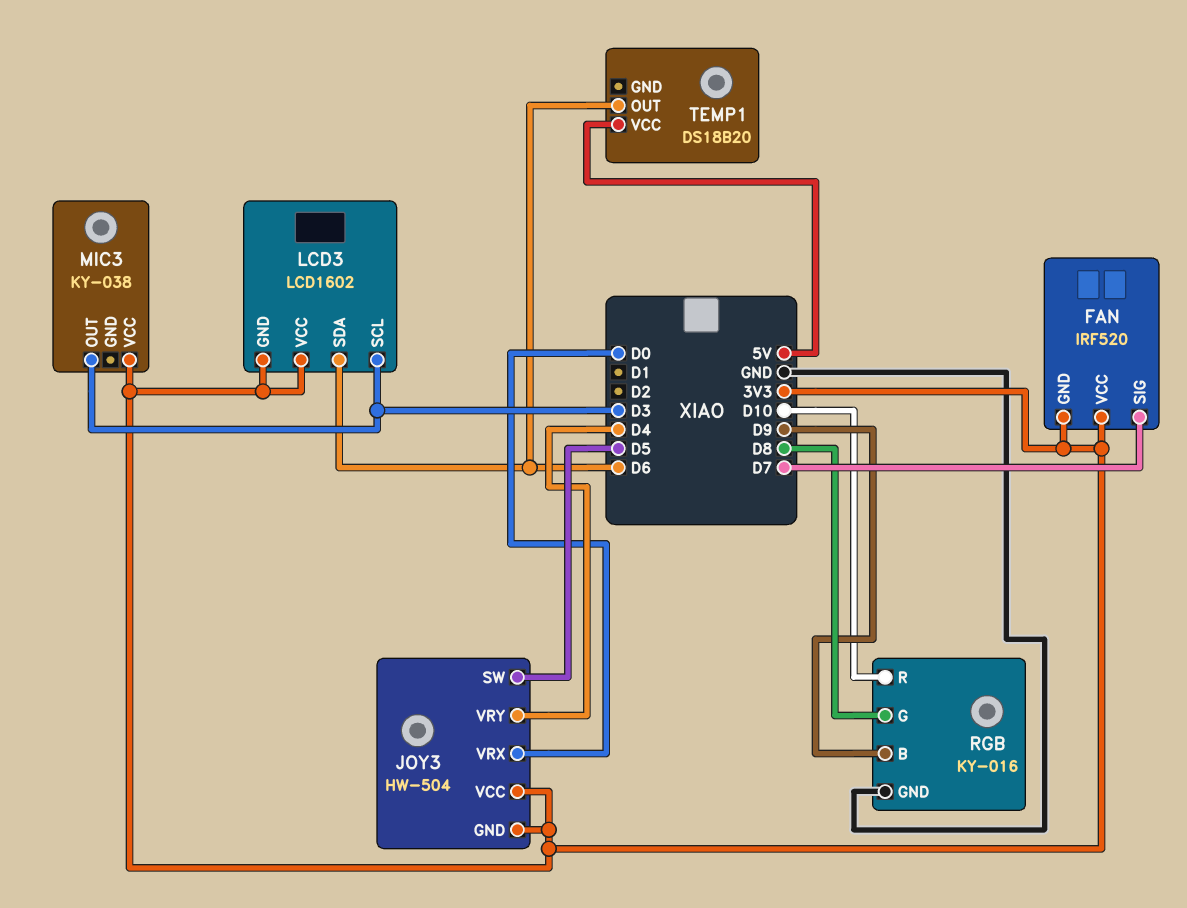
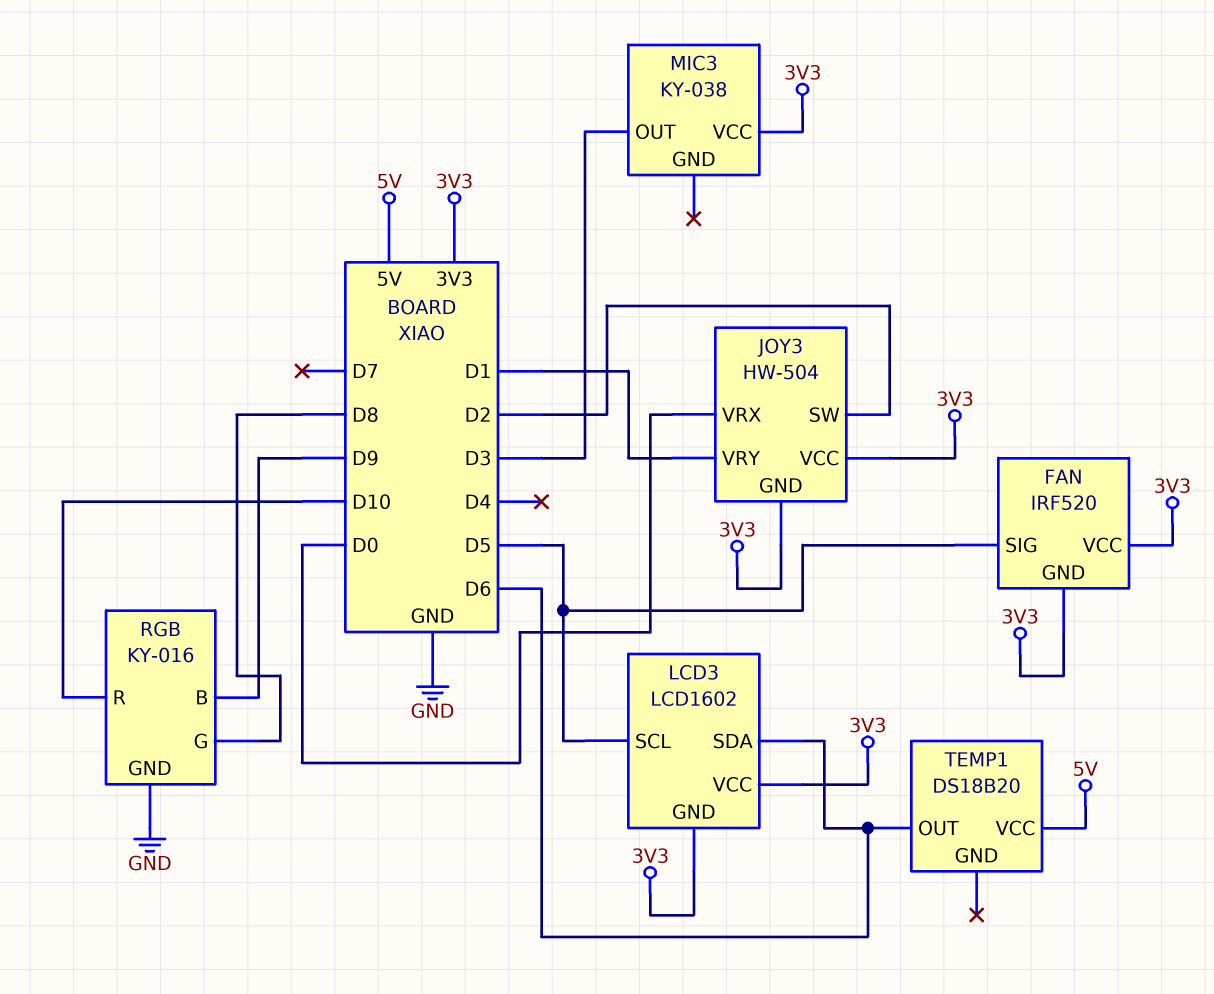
FAN pin SIG: D7 -> D5
JOY3 pin SW: D5 -> D2
JOY3 pin VRY: D4 -> D1
LCD3 pin SCL: D3 -> D5

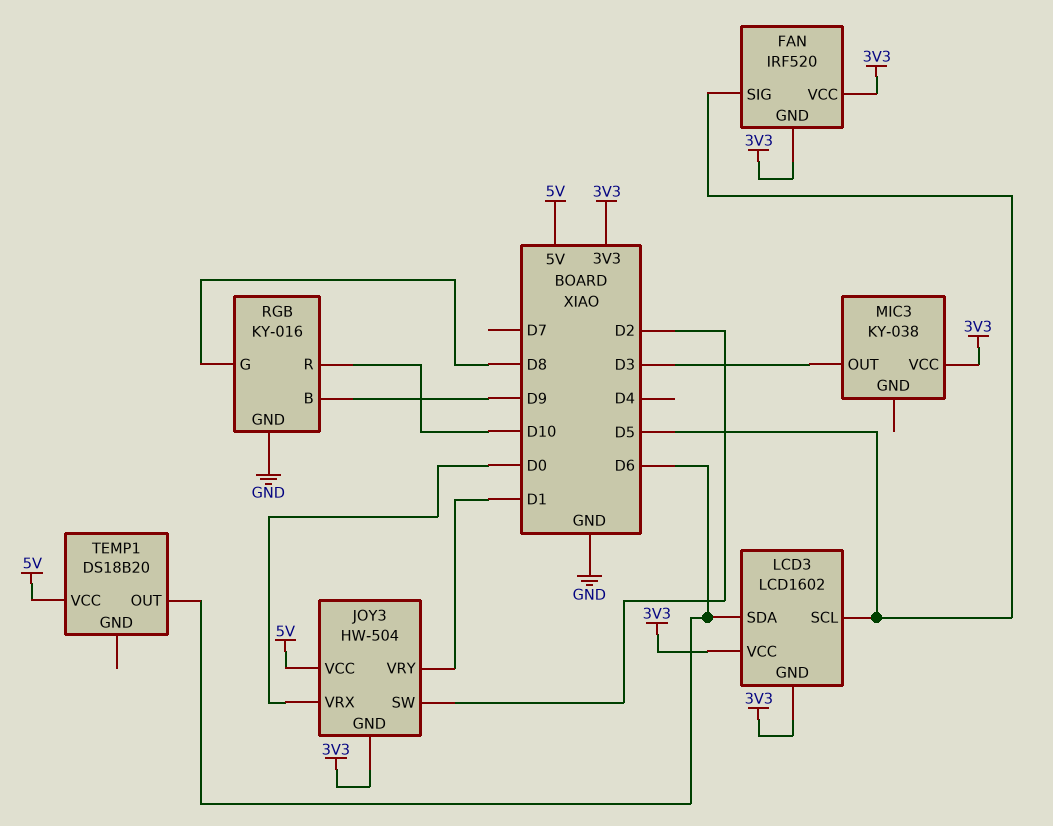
JOY3 pin VCC: 3V3 -> 5V

